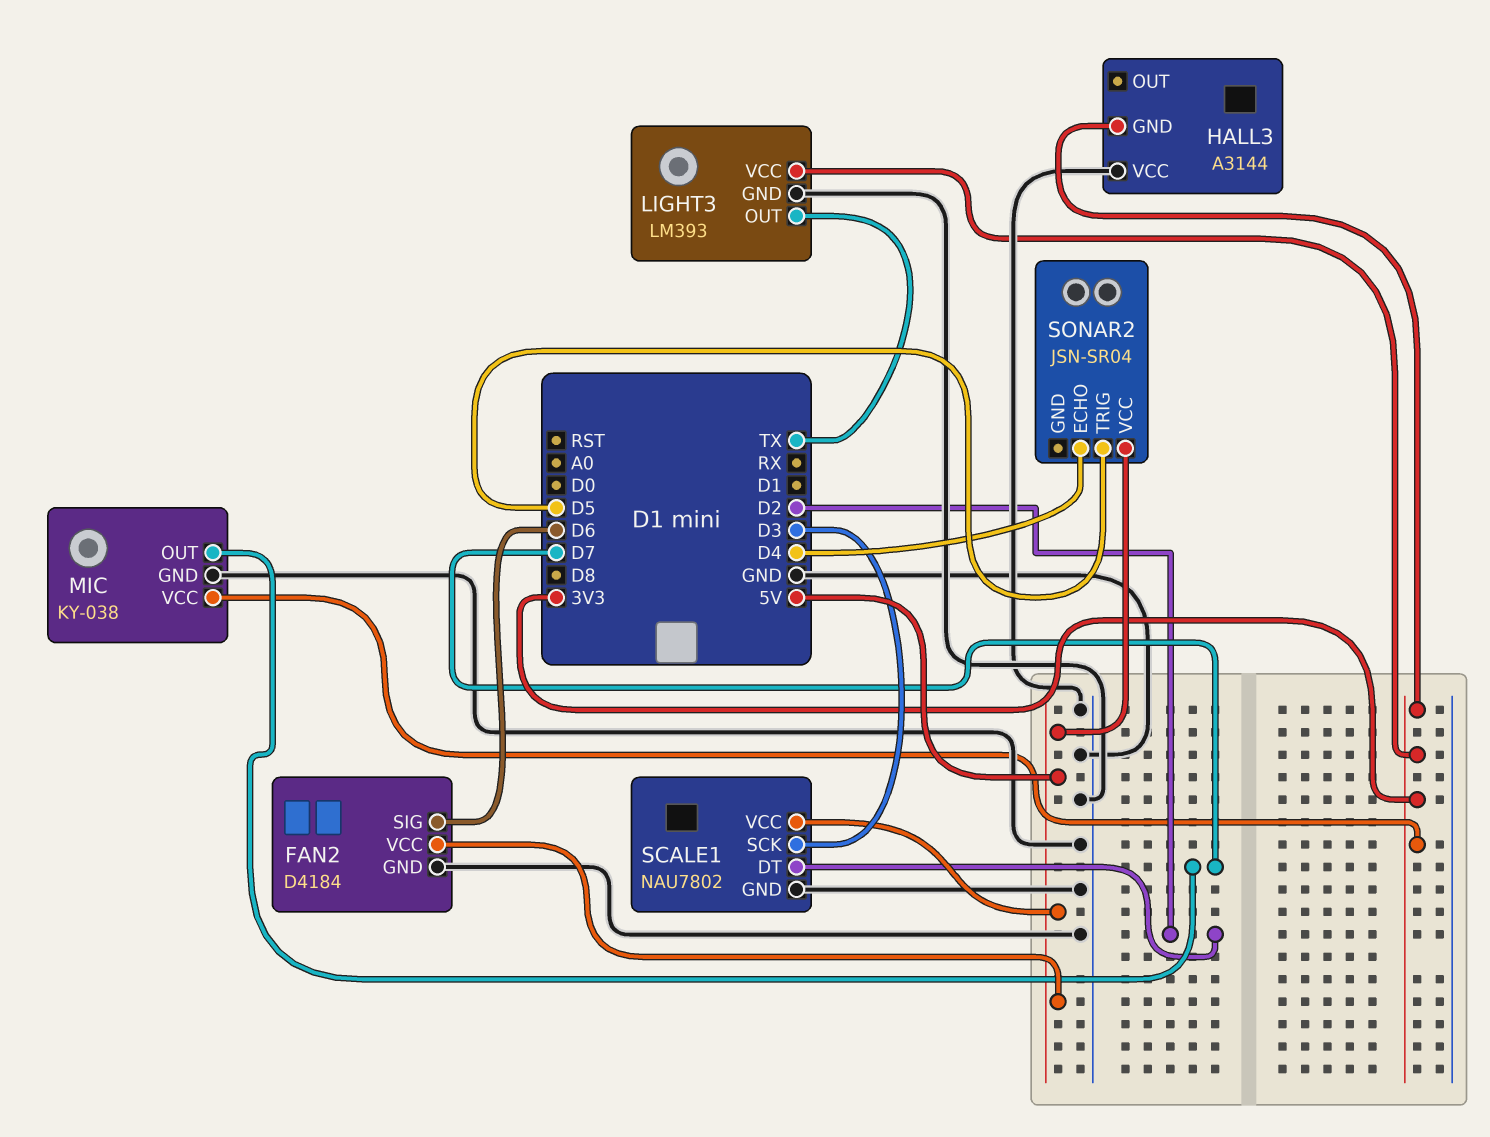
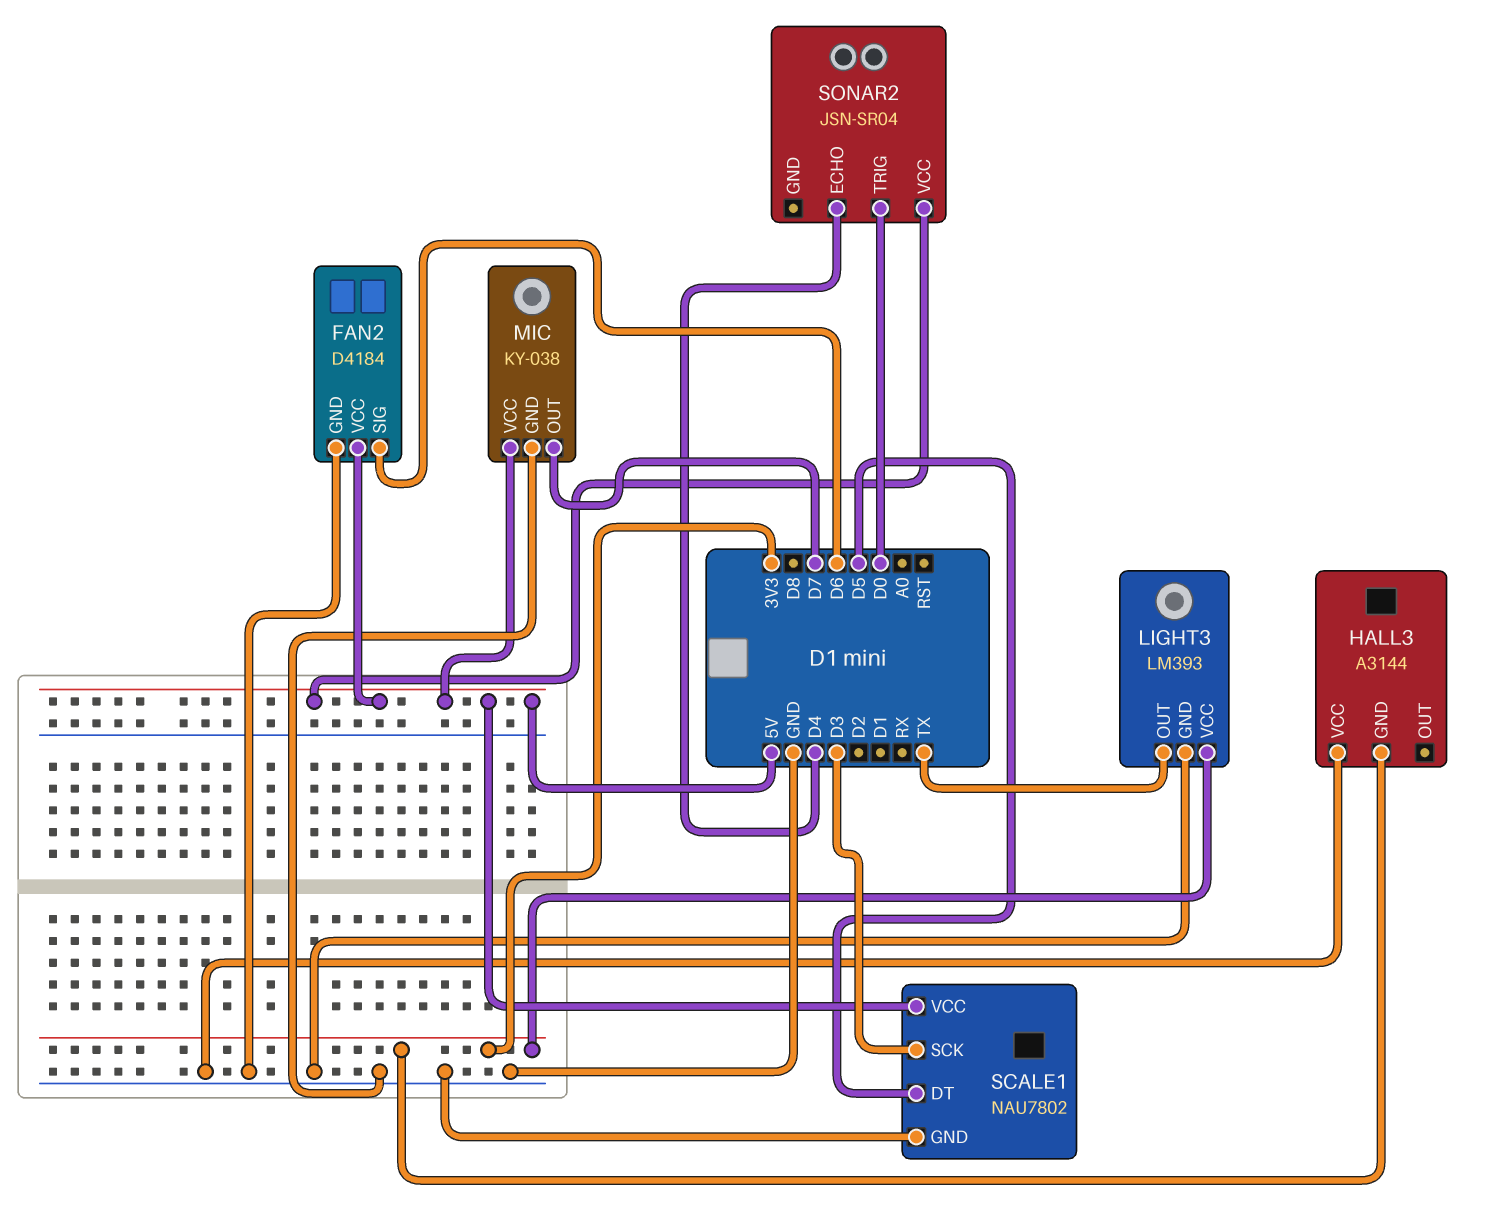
MIC pin VCC: 3V3 -> 5V
SCALE1 pin DT: D2 -> D5
SONAR2 pin TRIG: D5 -> D0

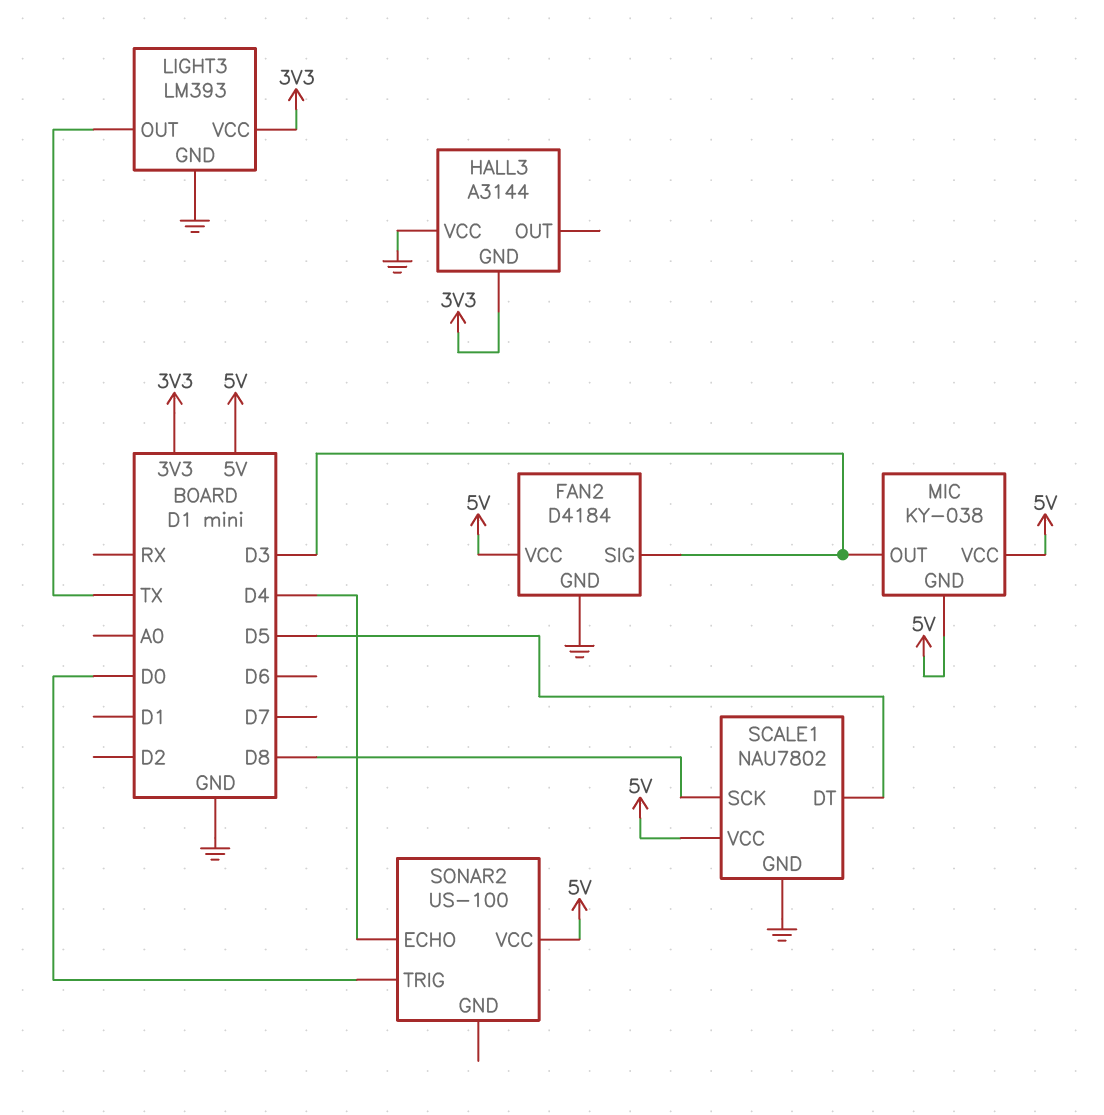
FAN2 pin SIG: D6 -> D3
MIC pin GND: GND -> 5V
MIC pin OUT: D7 -> D3
SCALE1 pin SCK: D3 -> D8
SONAR2: JSN-SR04 -> US-100

